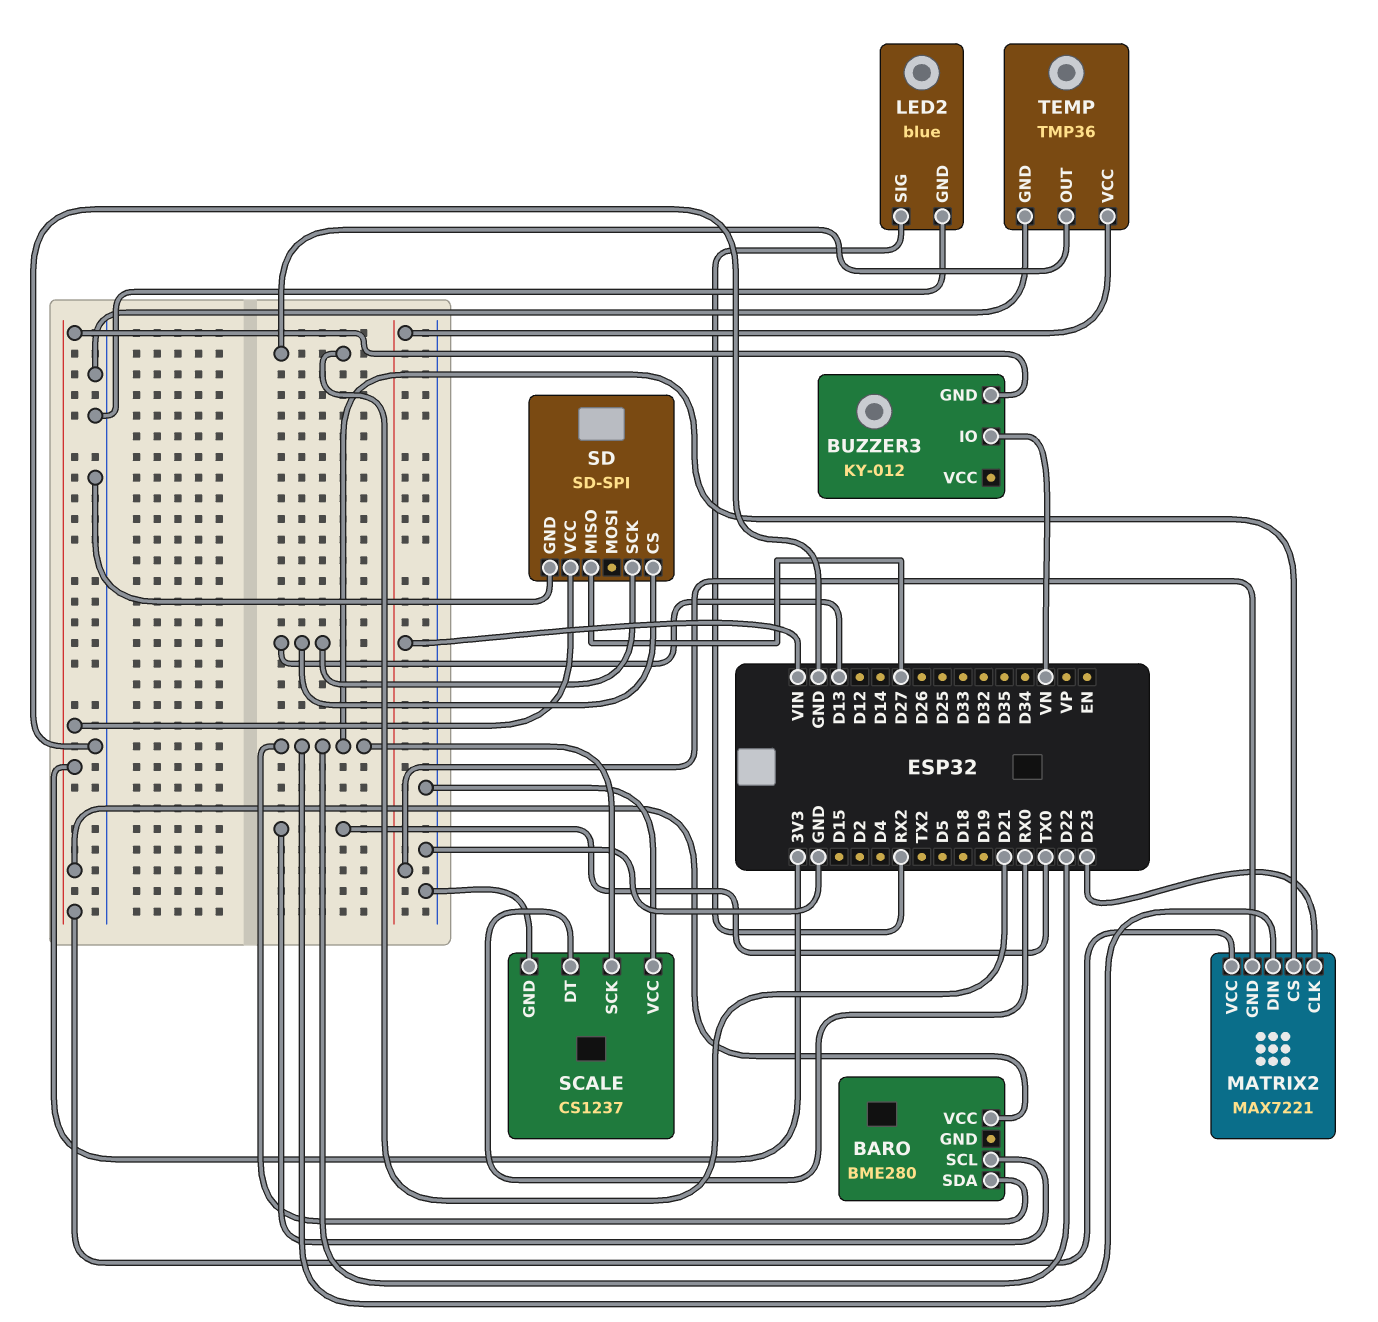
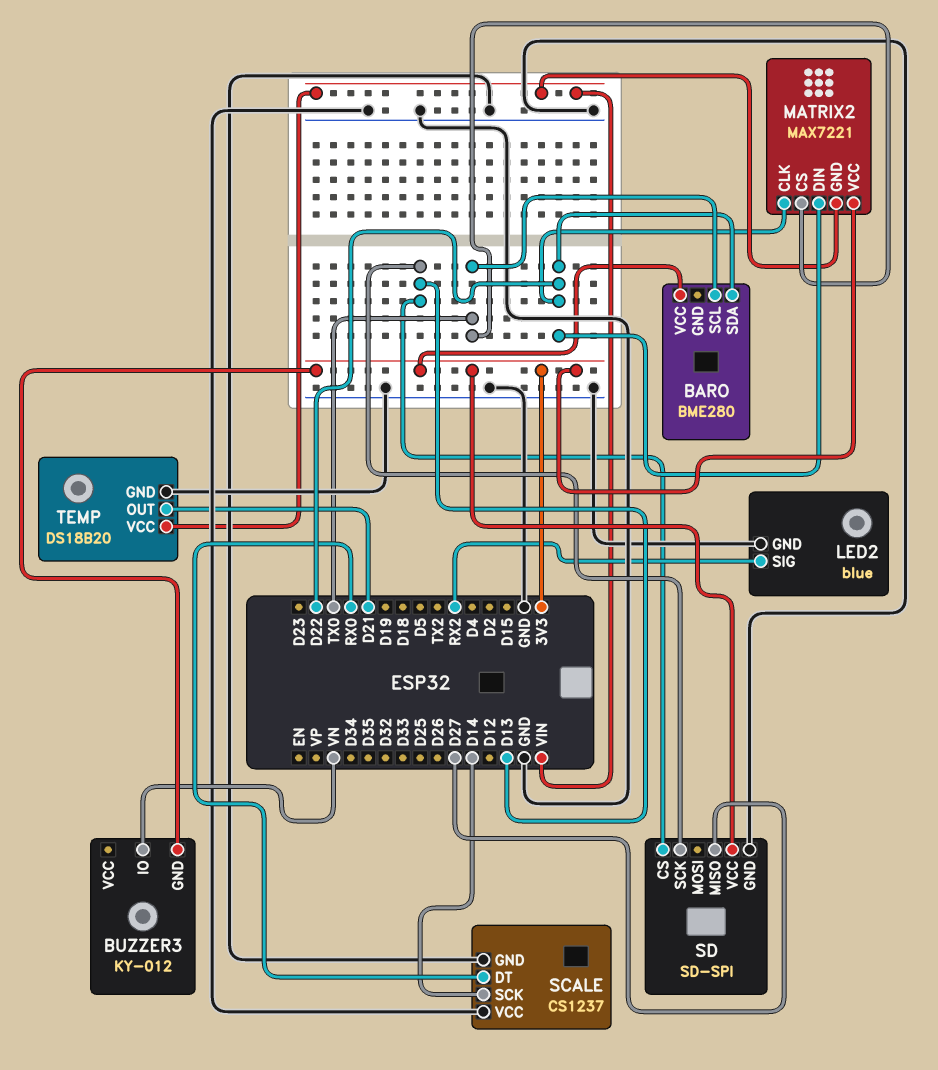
MATRIX2 pin CLK: D23 -> D22
MATRIX2 pin CS: D22 -> TX0
SCALE pin SCK: D22 -> D14
TEMP: TMP36 -> DS18B20

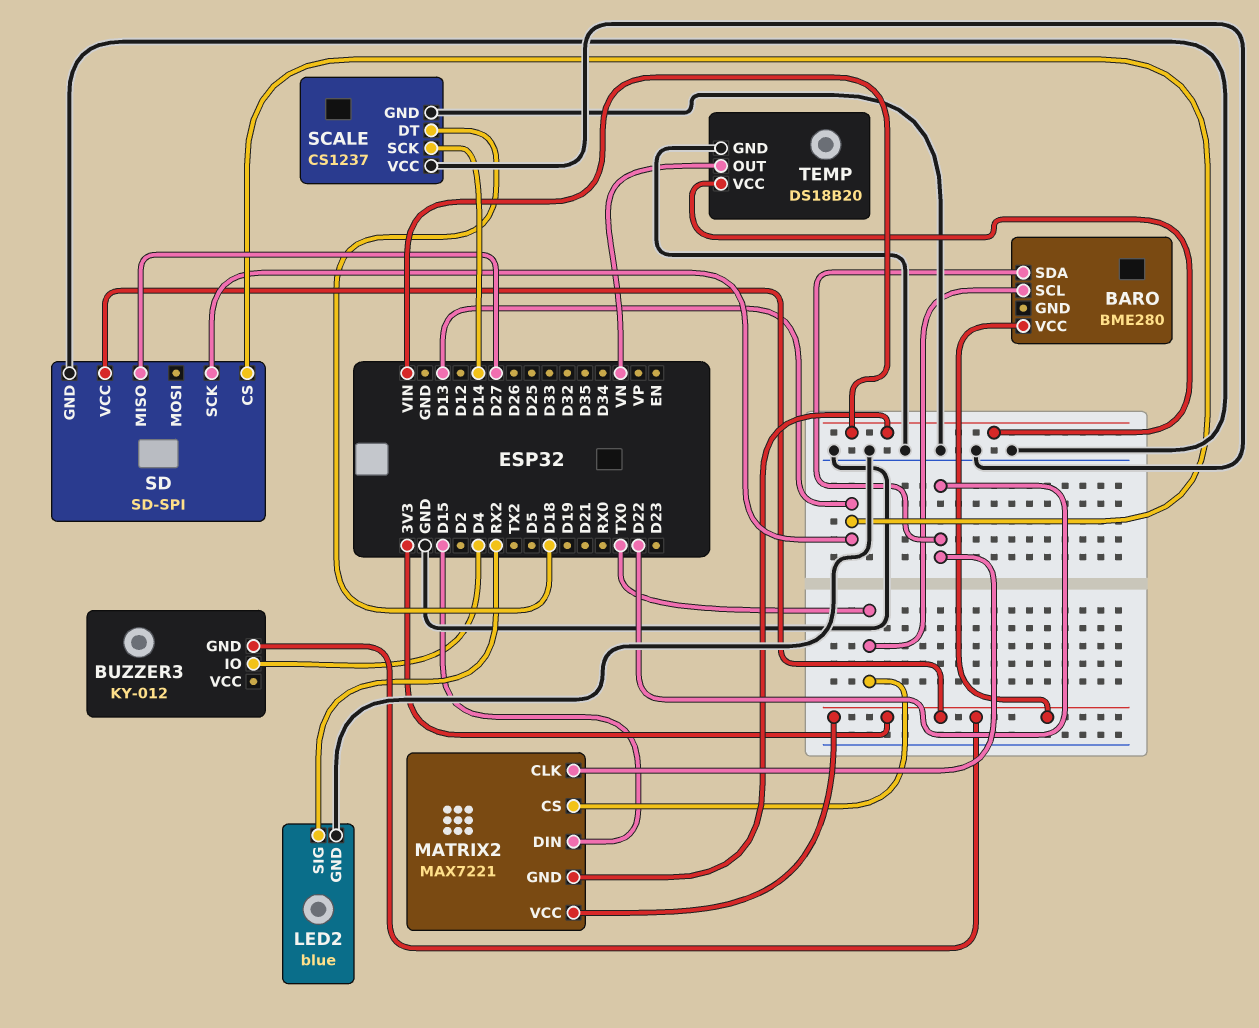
BUZZER3 pin IO: VN -> D4
MATRIX2 pin DIN: D22 -> D15
SCALE pin DT: RX0 -> D18
TEMP pin OUT: D21 -> VN

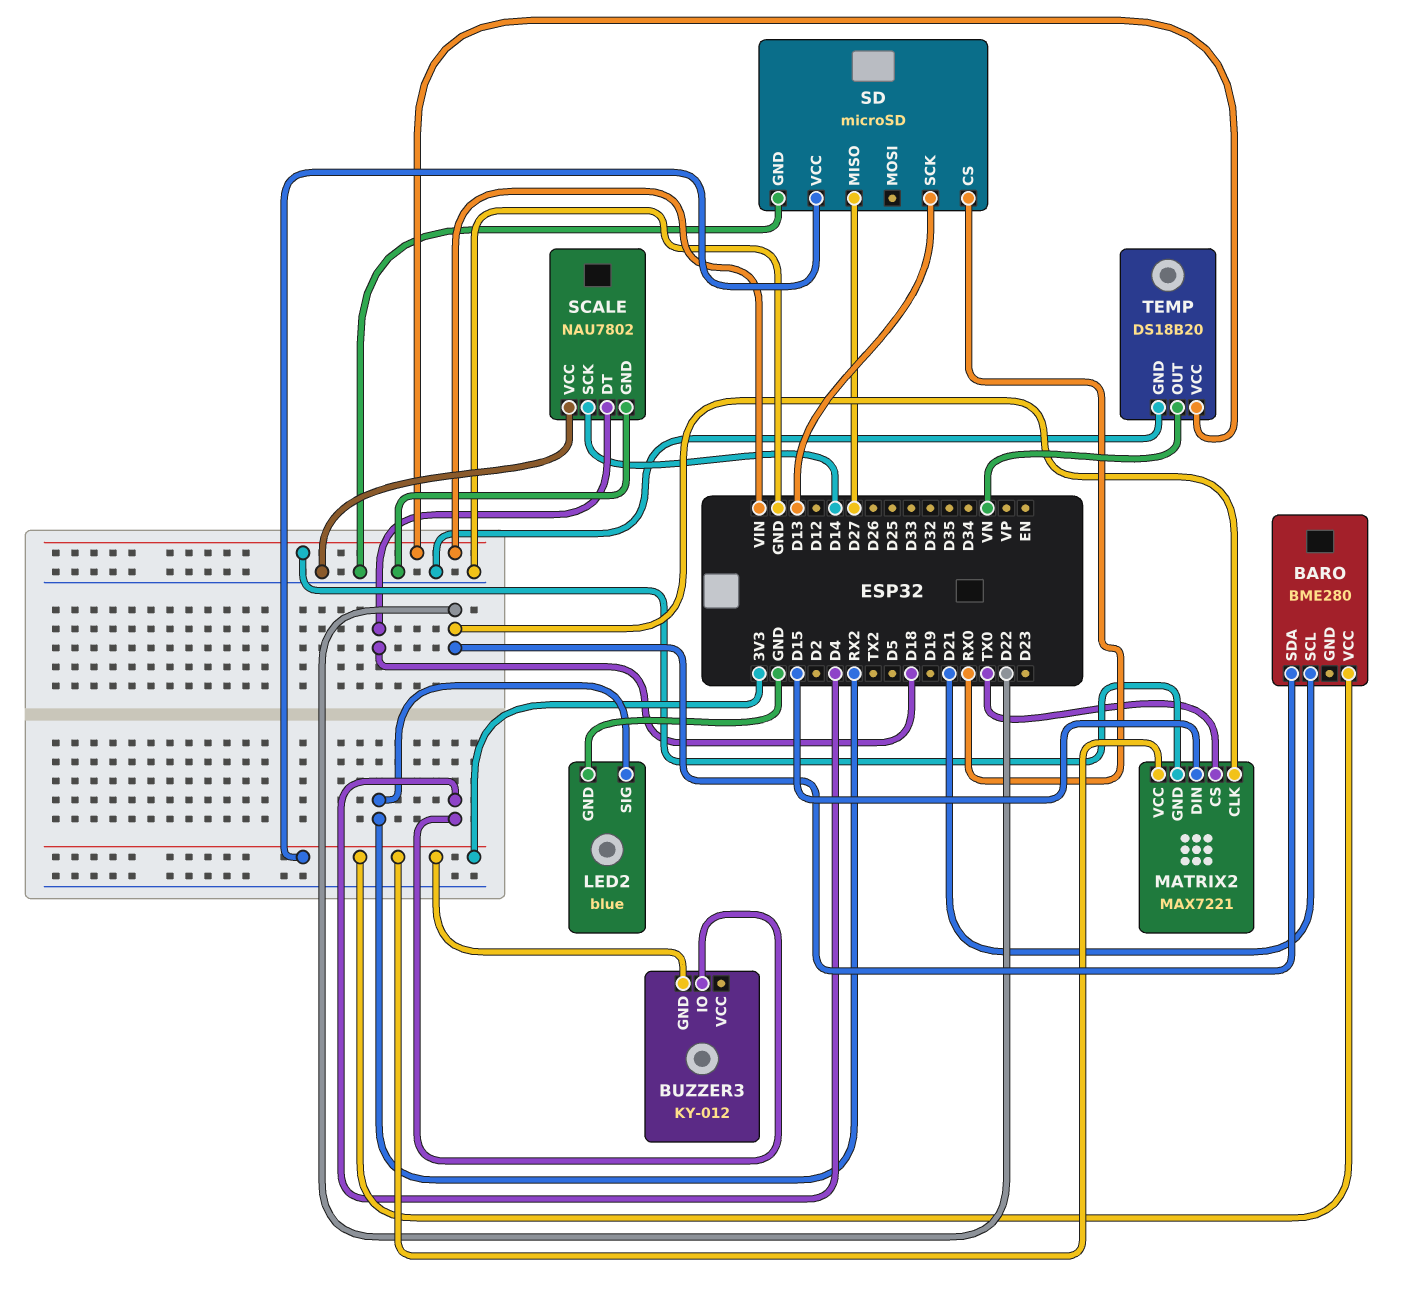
BARO pin SCL: TX0 -> D21
SCALE: CS1237 -> NAU7802
SD: SD-SPI -> microSD
SD pin CS: D13 -> RX0

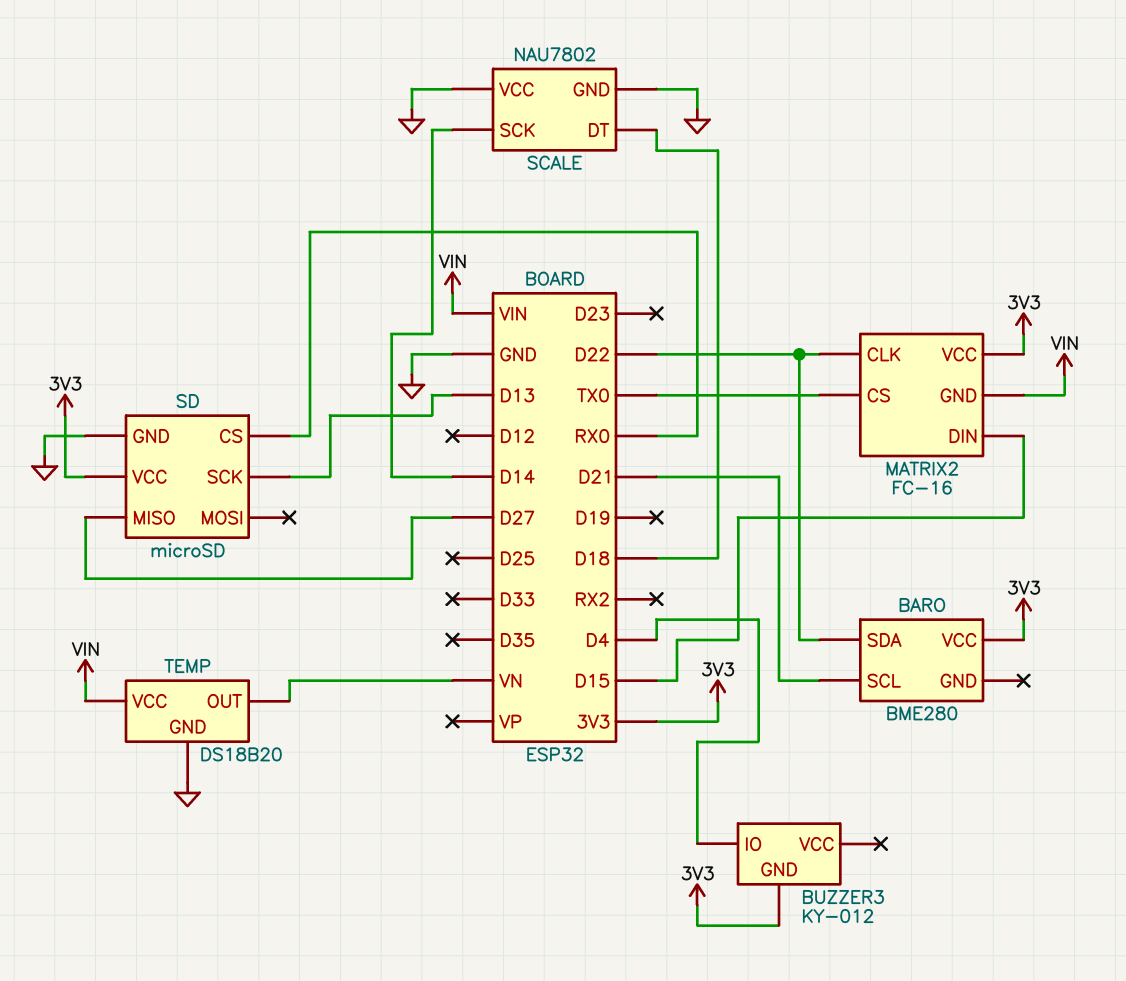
LED2: blue -> none
LED2 pin GND: GND -> none
LED2 pin SIG: RX2 -> none
MATRIX2: MAX7221 -> FC-16

